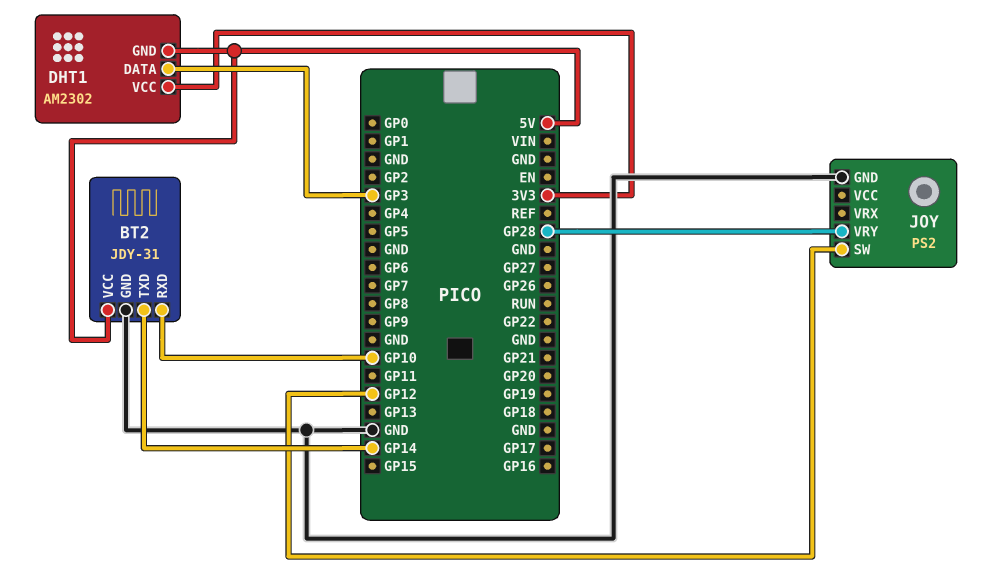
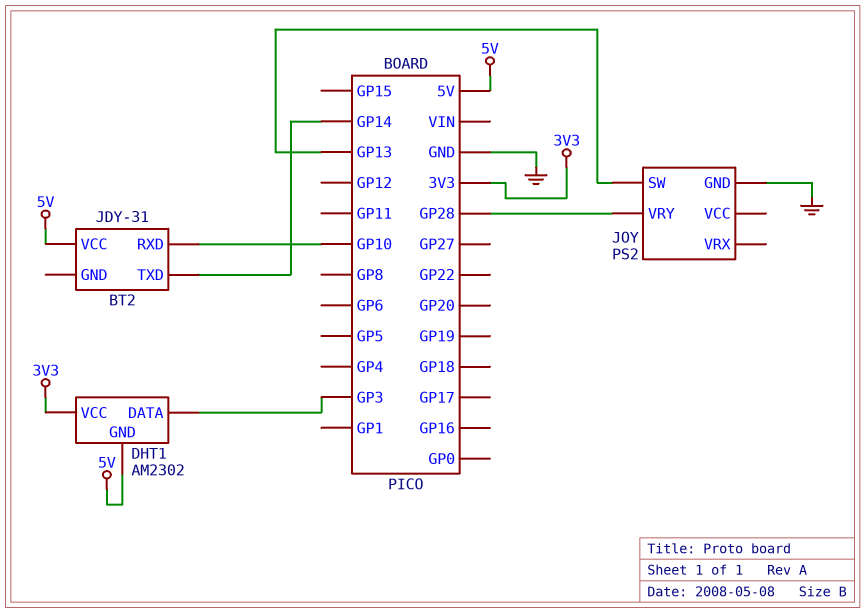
BT2 pin GND: GND -> none
JOY pin SW: GP12 -> GP13

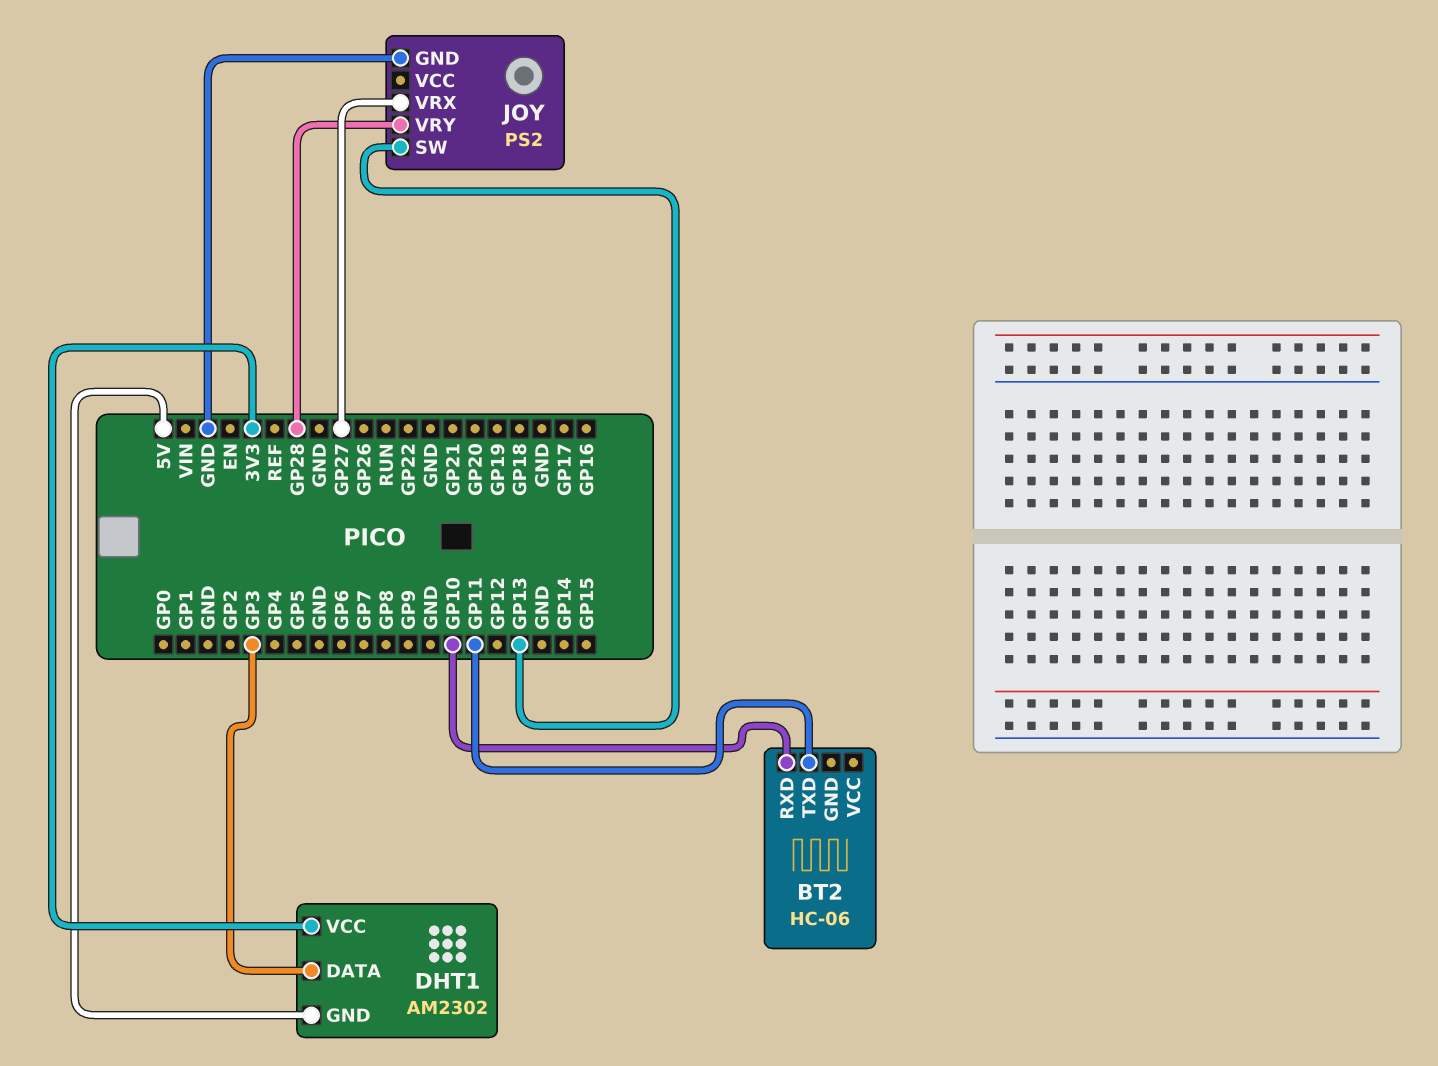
BT2: JDY-31 -> HC-06
BT2 pin TXD: GP14 -> GP11
BT2 pin VCC: 5V -> none
JOY pin VRX: none -> GP27

